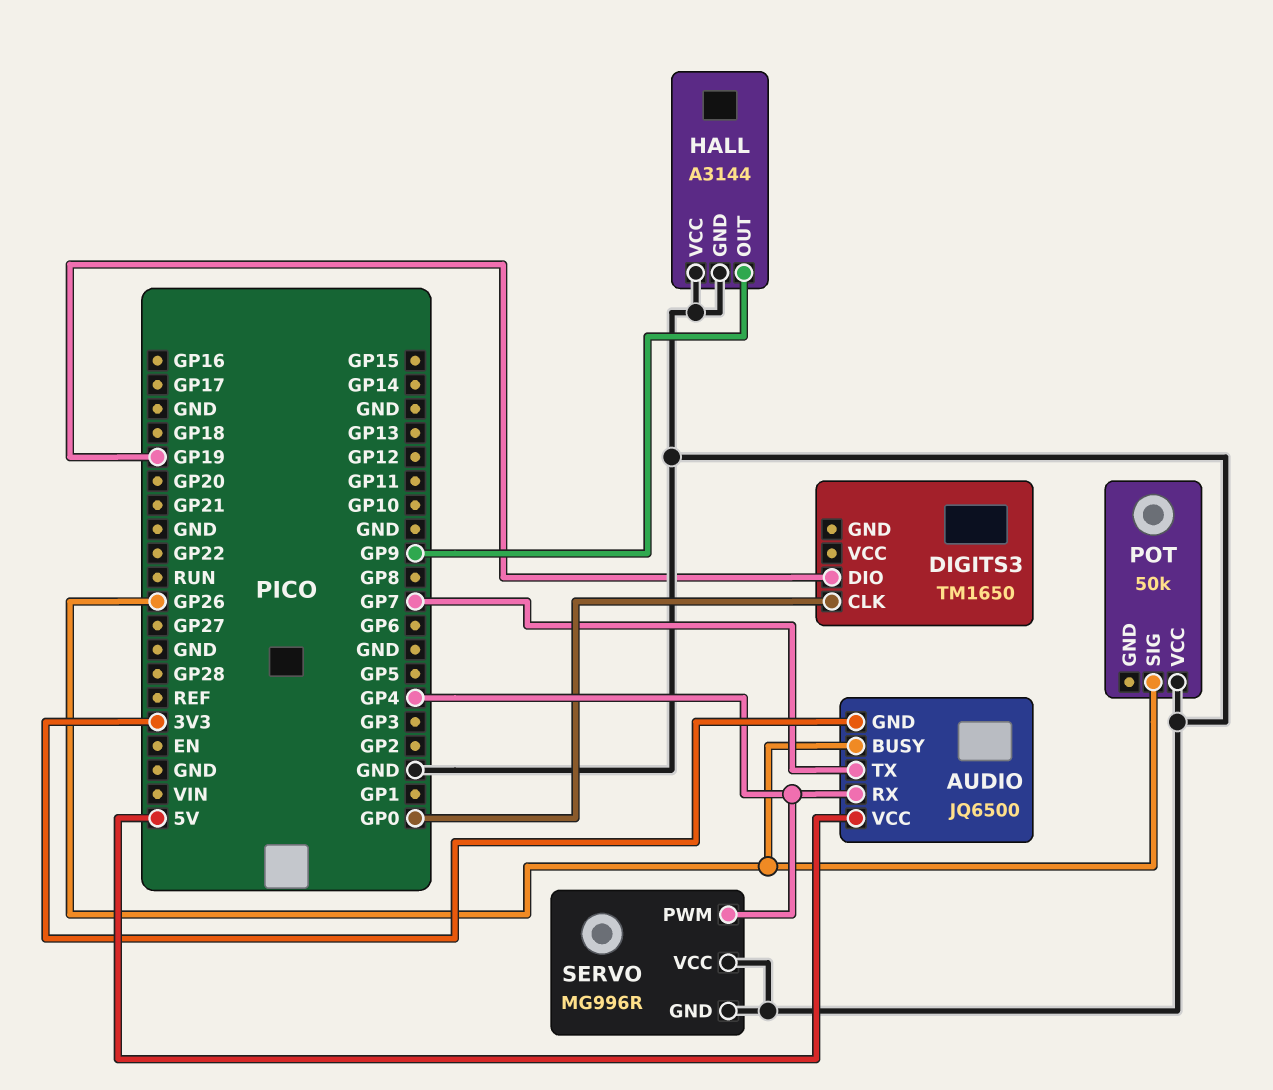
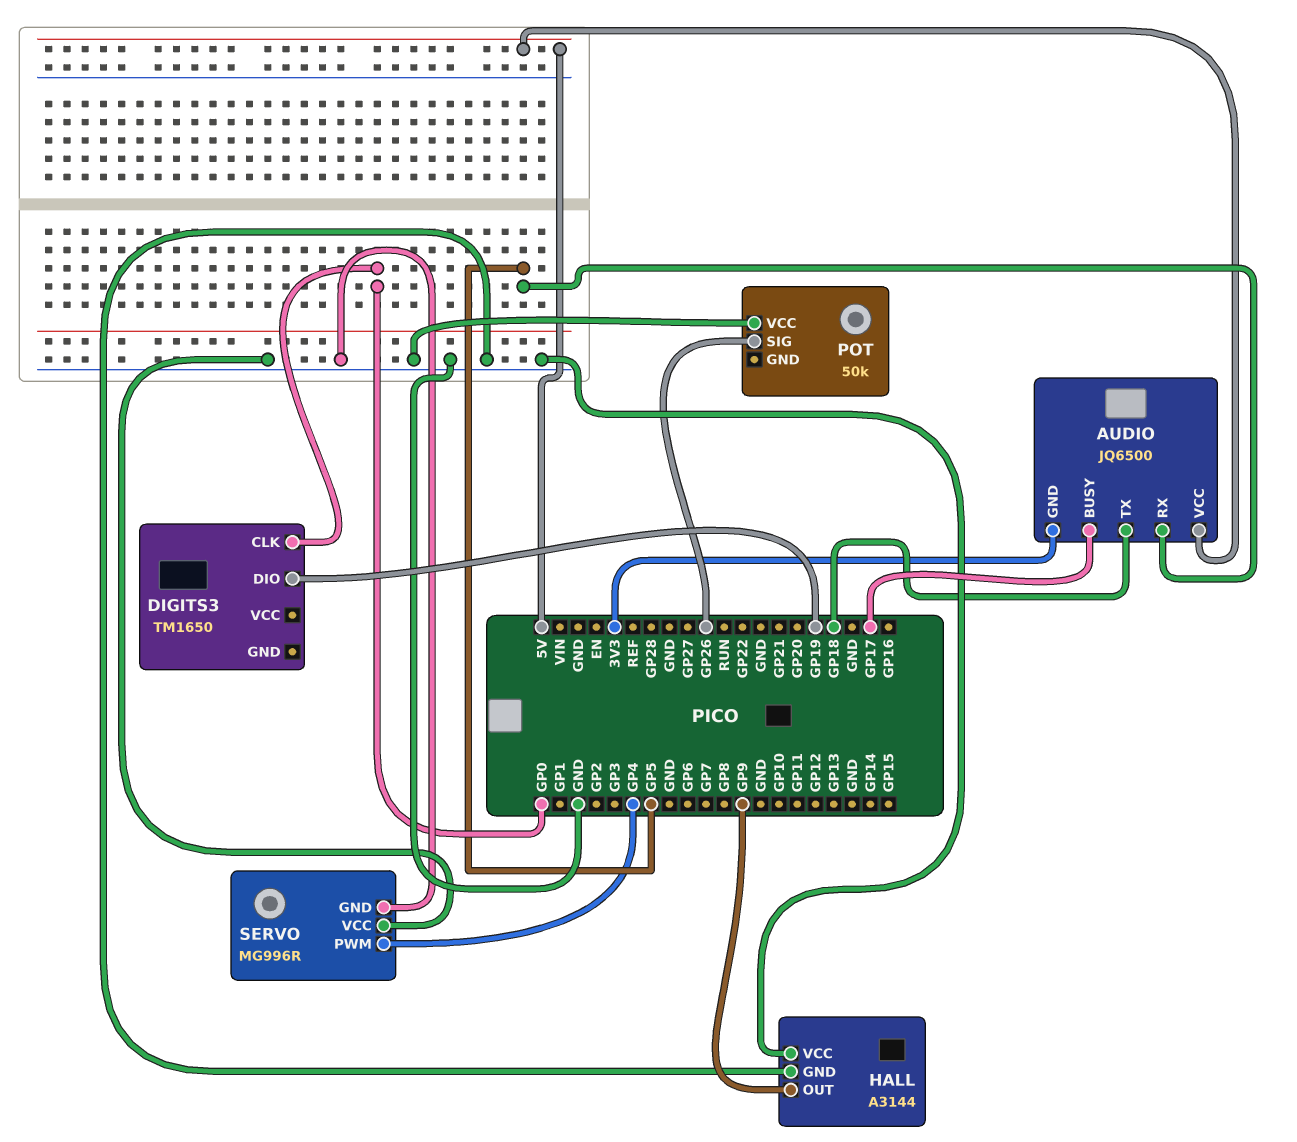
AUDIO pin BUSY: GP26 -> GP17
AUDIO pin RX: GP4 -> GP5
AUDIO pin TX: GP7 -> GP18

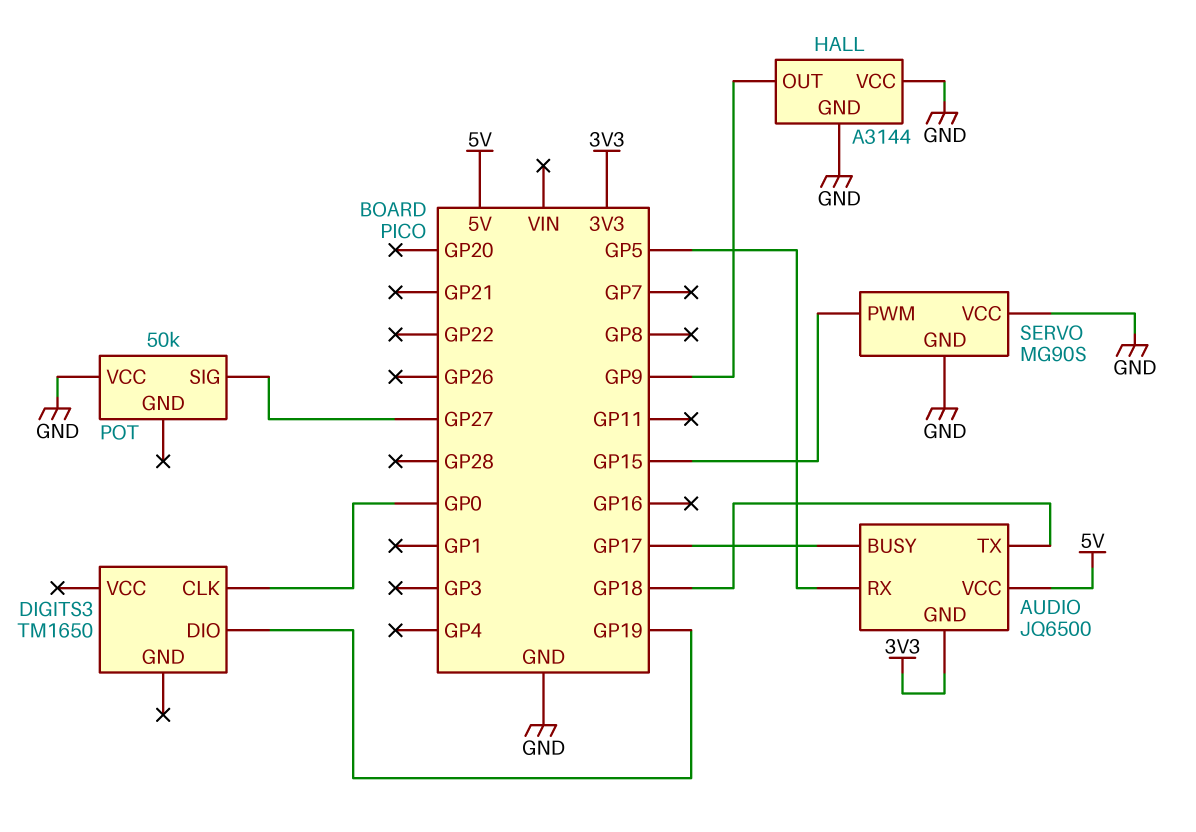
POT pin SIG: GP26 -> GP27
SERVO: MG996R -> MG90S
SERVO pin PWM: GP4 -> GP15

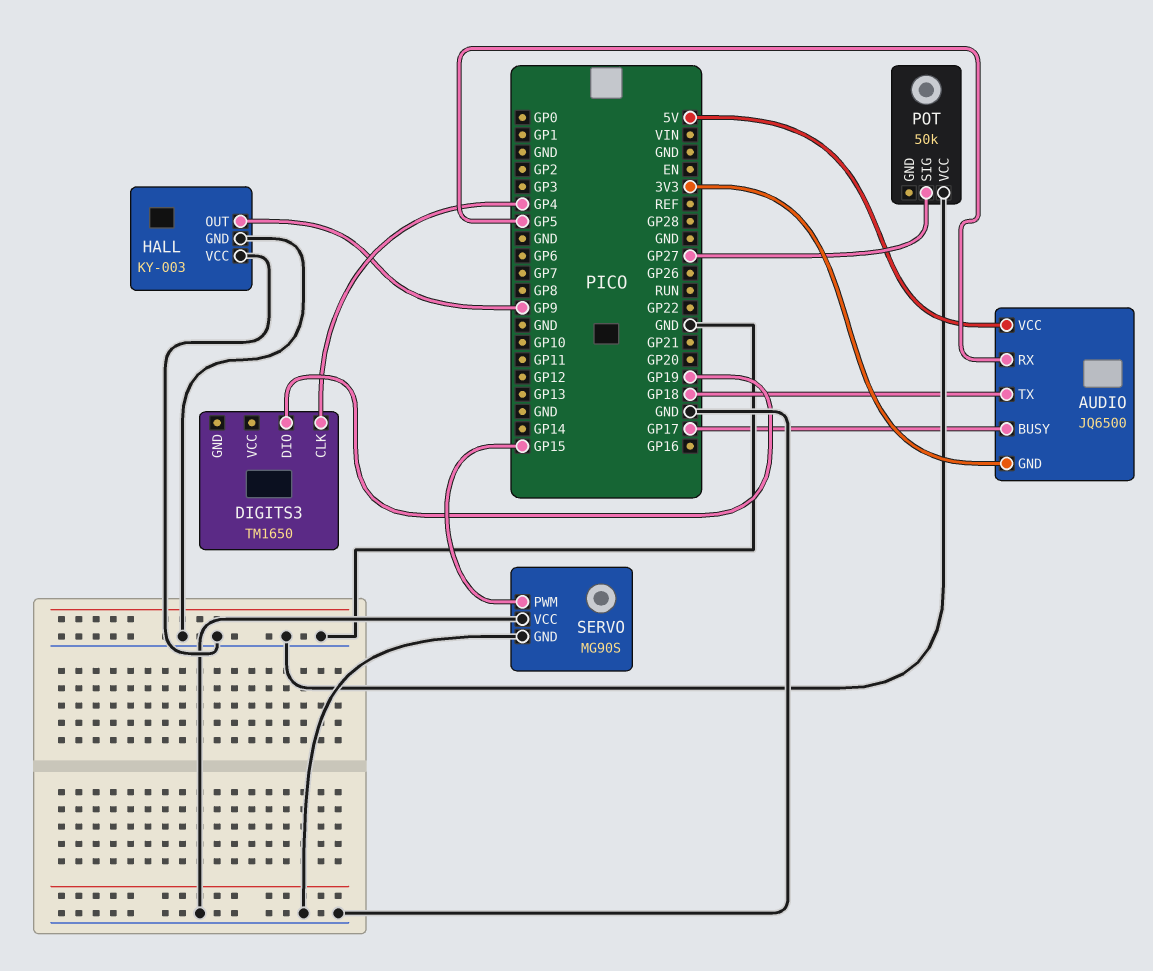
DIGITS3 pin CLK: GP0 -> GP4
HALL: A3144 -> KY-003

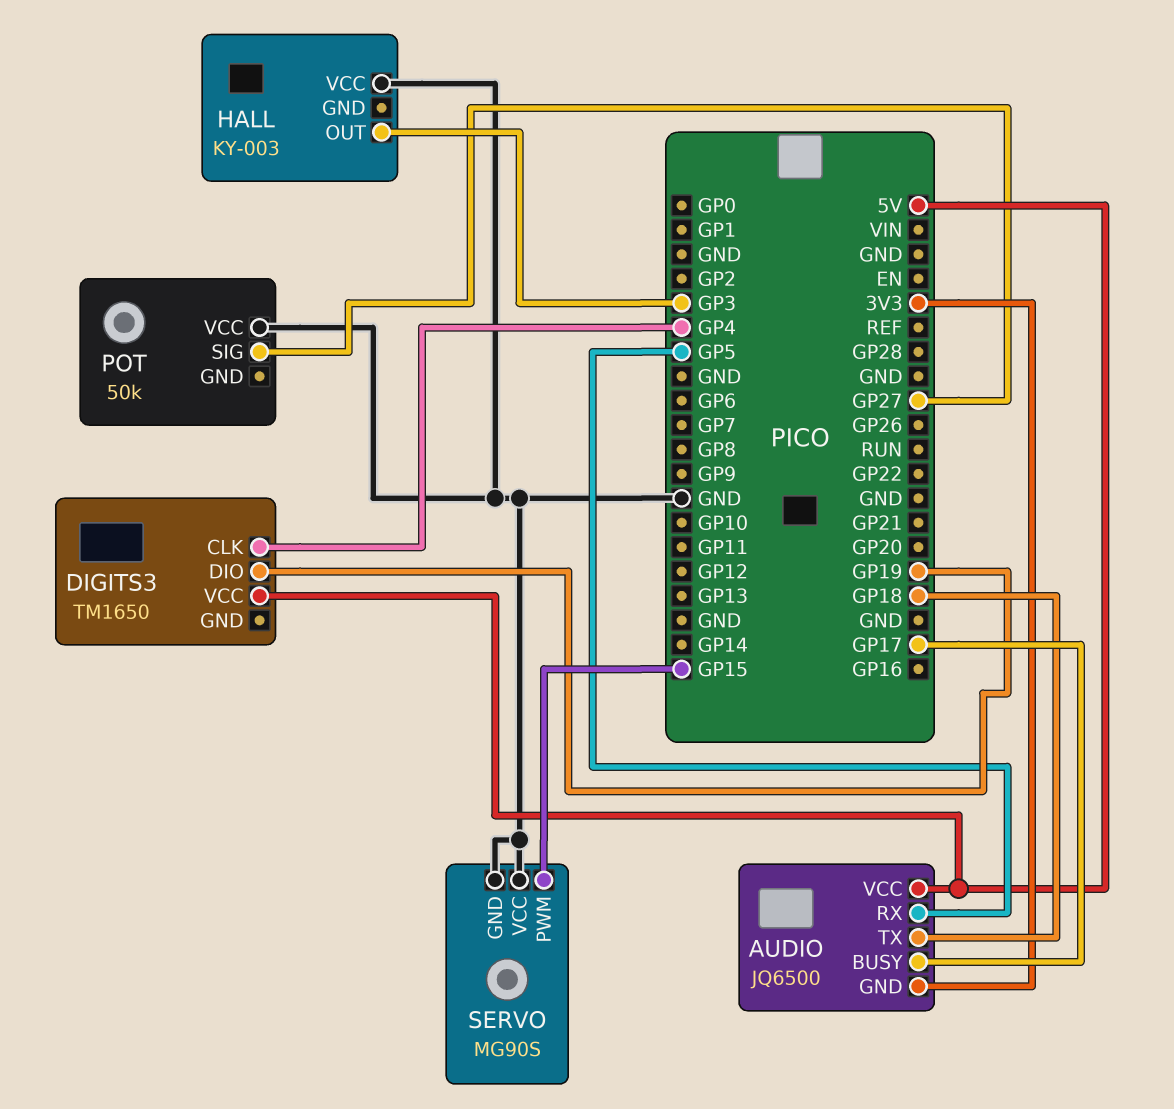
DIGITS3 pin VCC: none -> 5V
HALL pin GND: GND -> none
HALL pin OUT: GP9 -> GP3

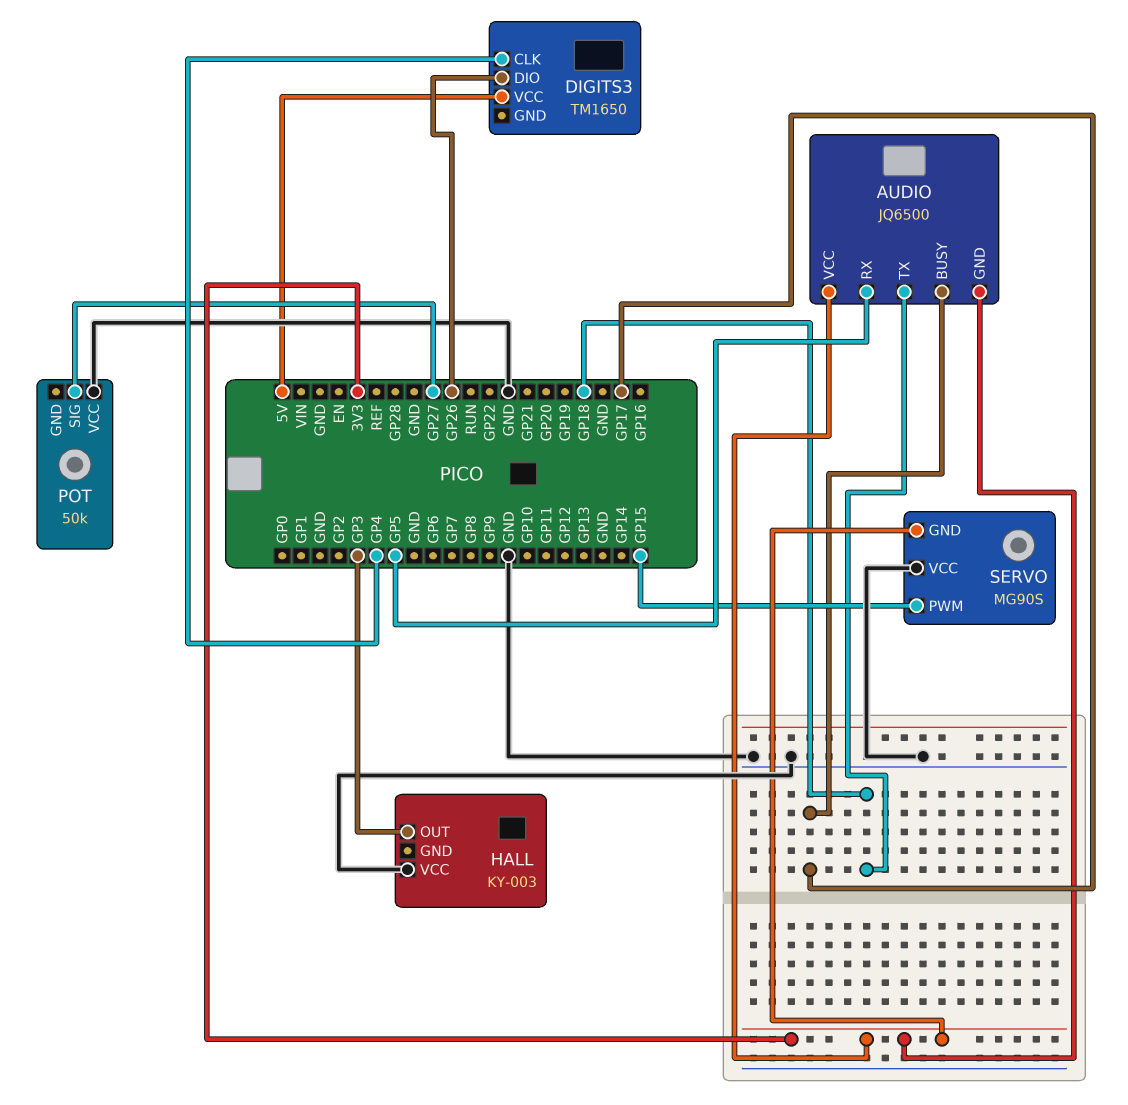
AUDIO pin VCC: 5V -> 3V3
DIGITS3 pin DIO: GP19 -> GP26
SERVO pin GND: GND -> 3V3

